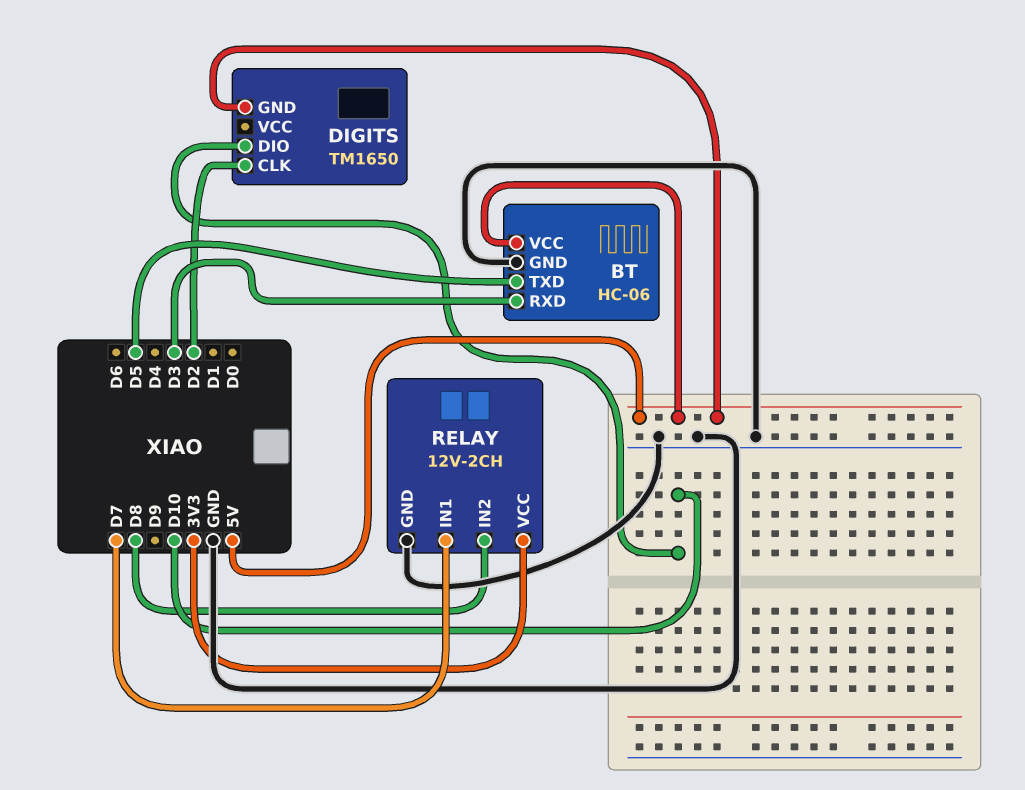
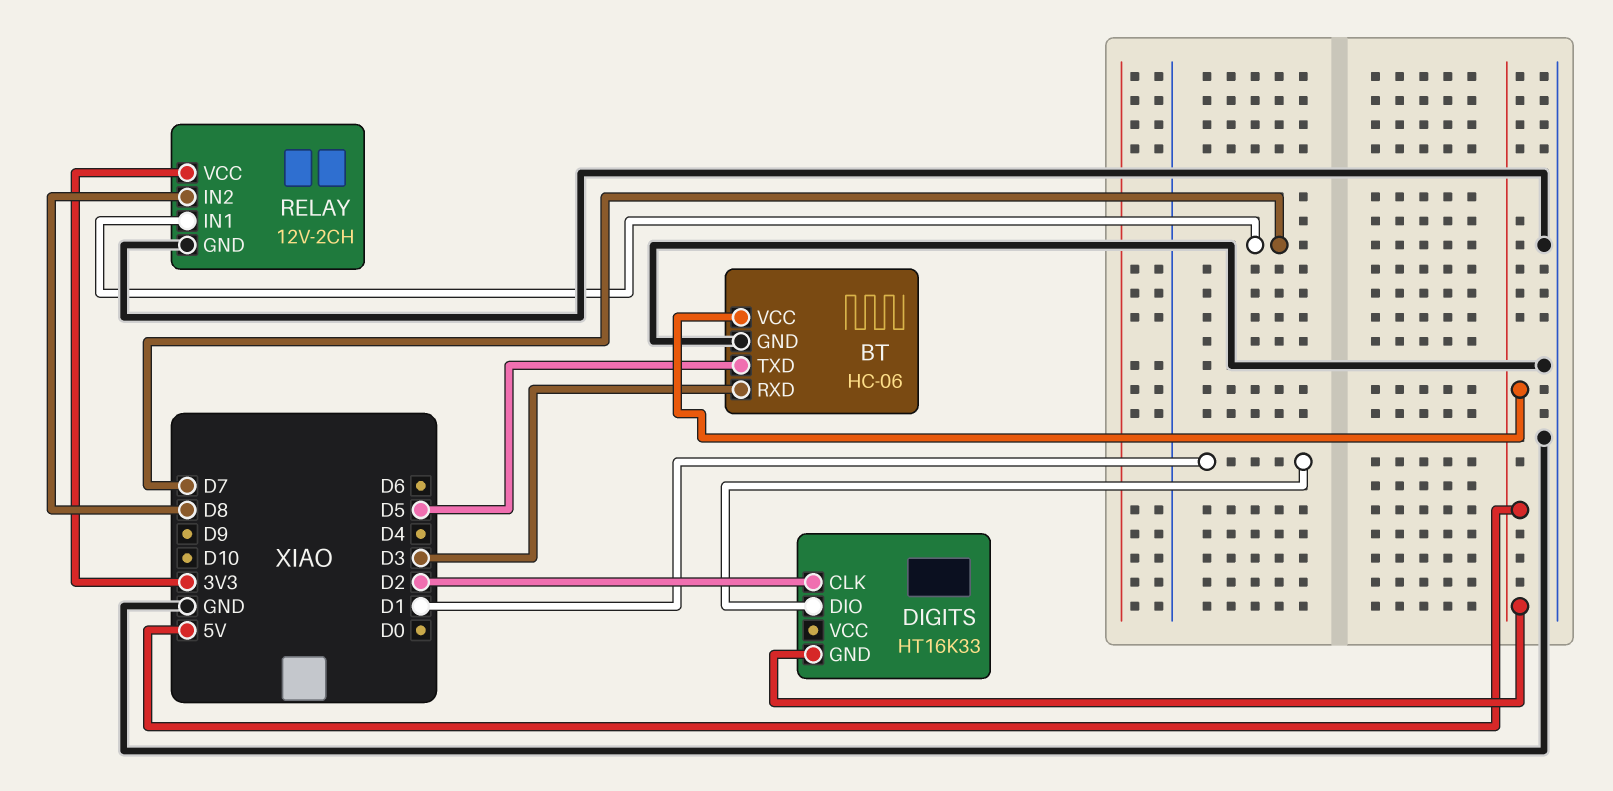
DIGITS: TM1650 -> HT16K33
DIGITS pin DIO: D10 -> D1

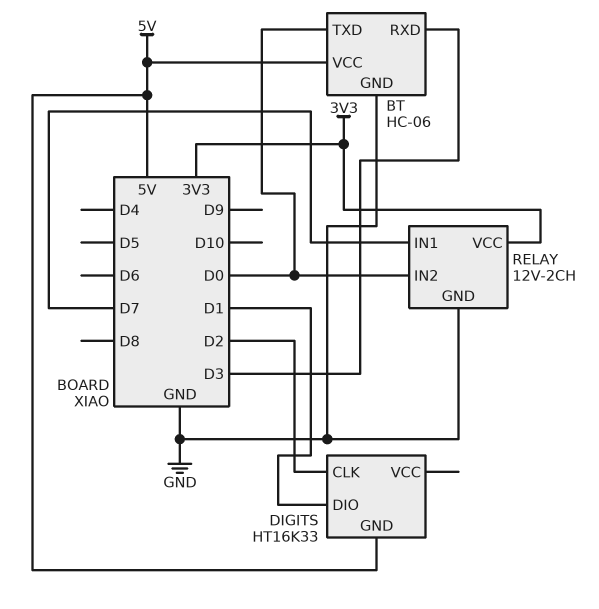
BT pin TXD: D5 -> D0
RELAY pin IN2: D8 -> D0

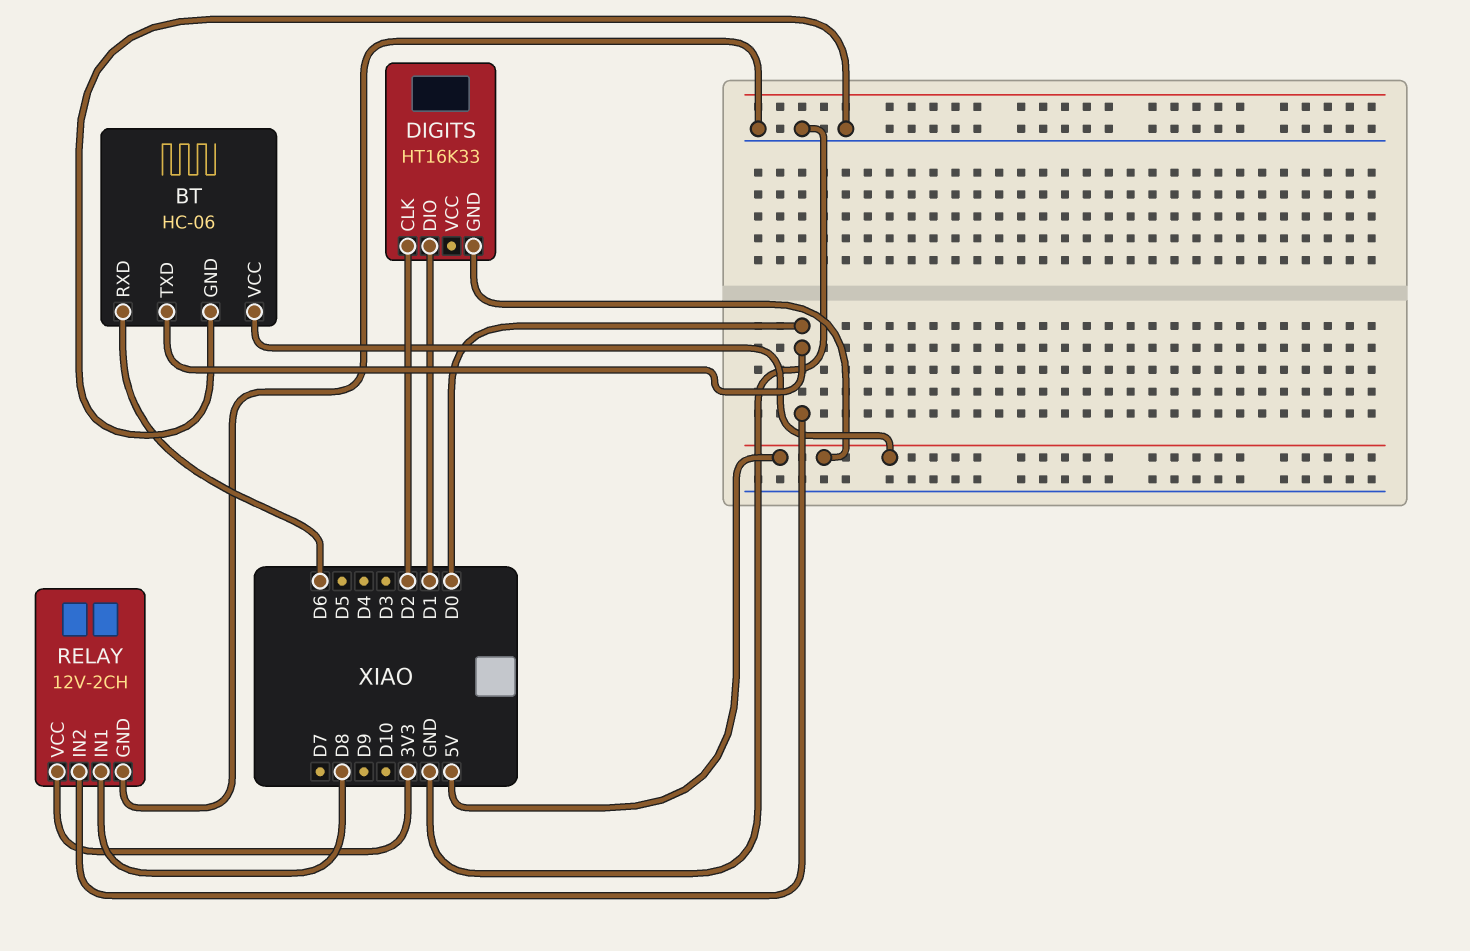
BT pin RXD: D3 -> D6
RELAY pin IN1: D7 -> D8

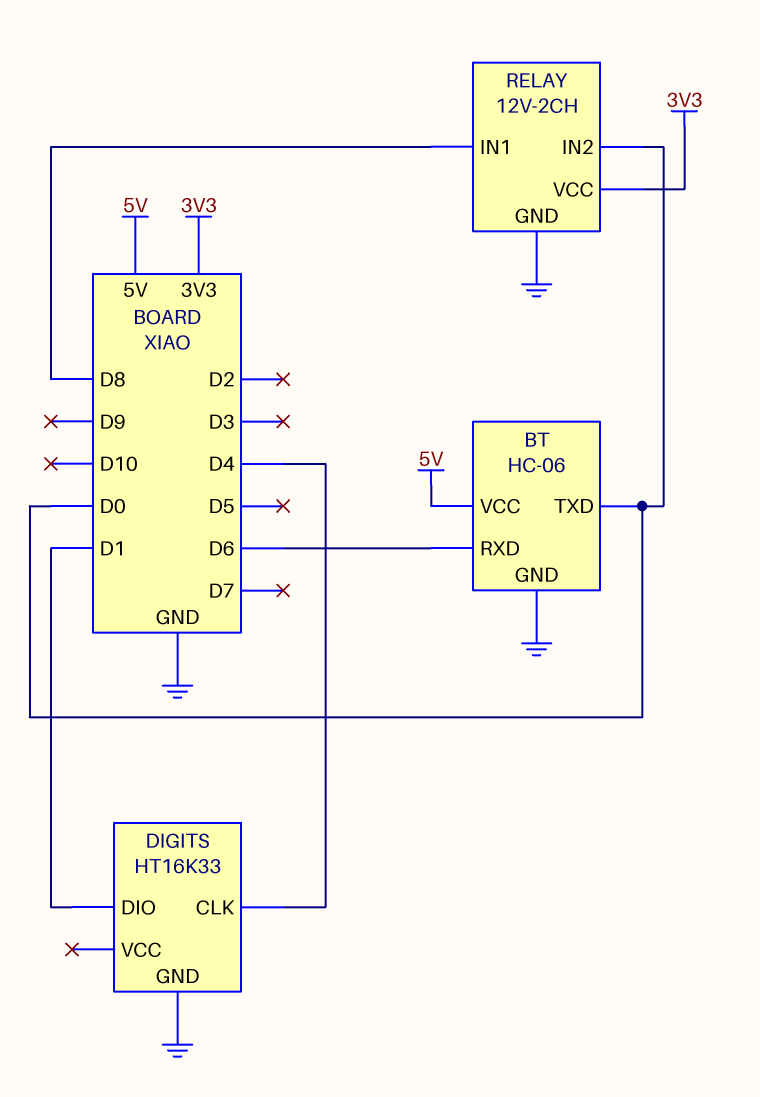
DIGITS pin CLK: D2 -> D4
DIGITS pin GND: 5V -> GND

